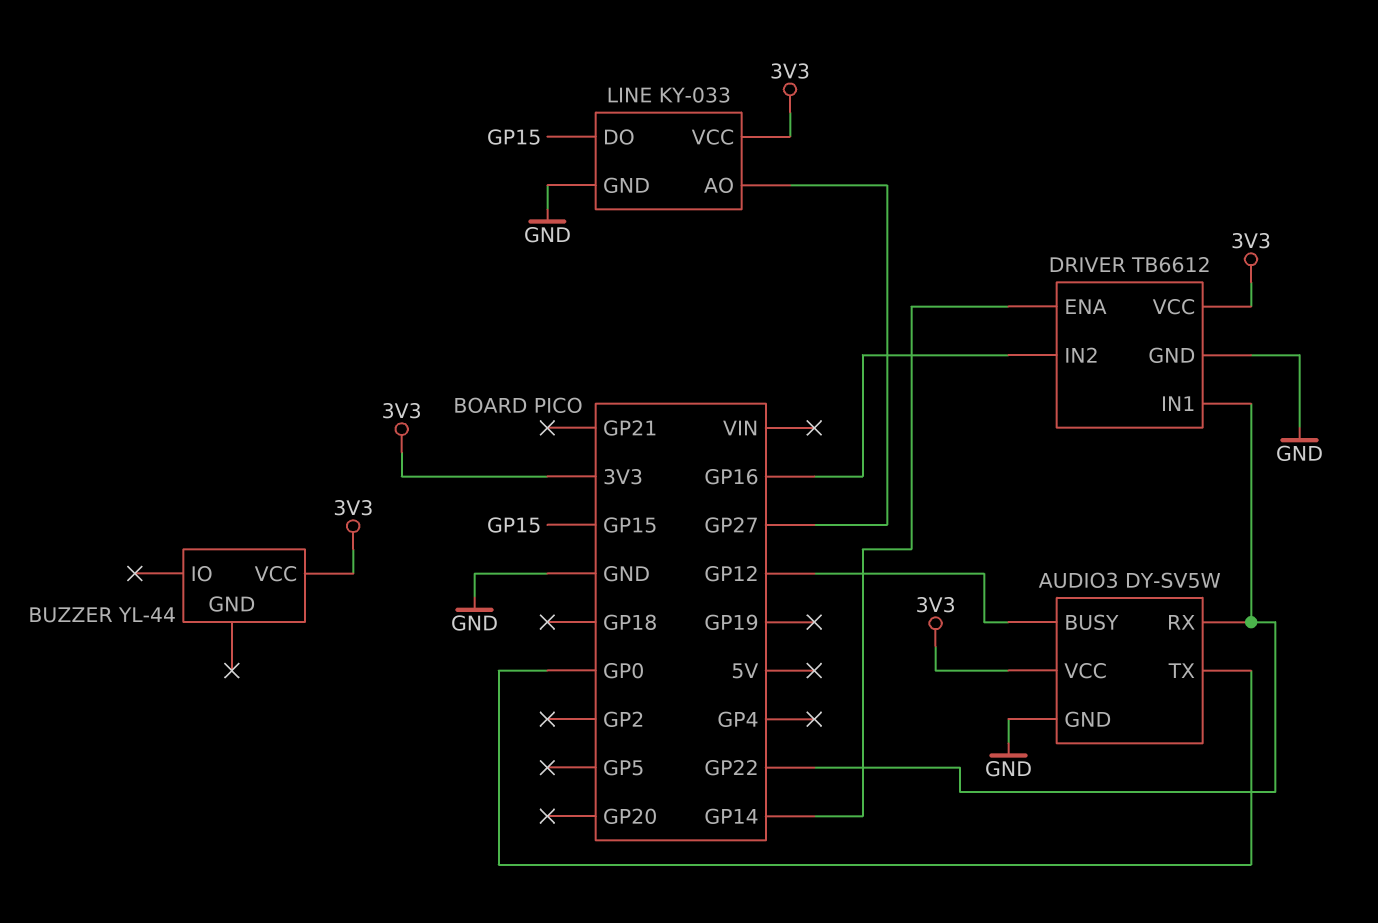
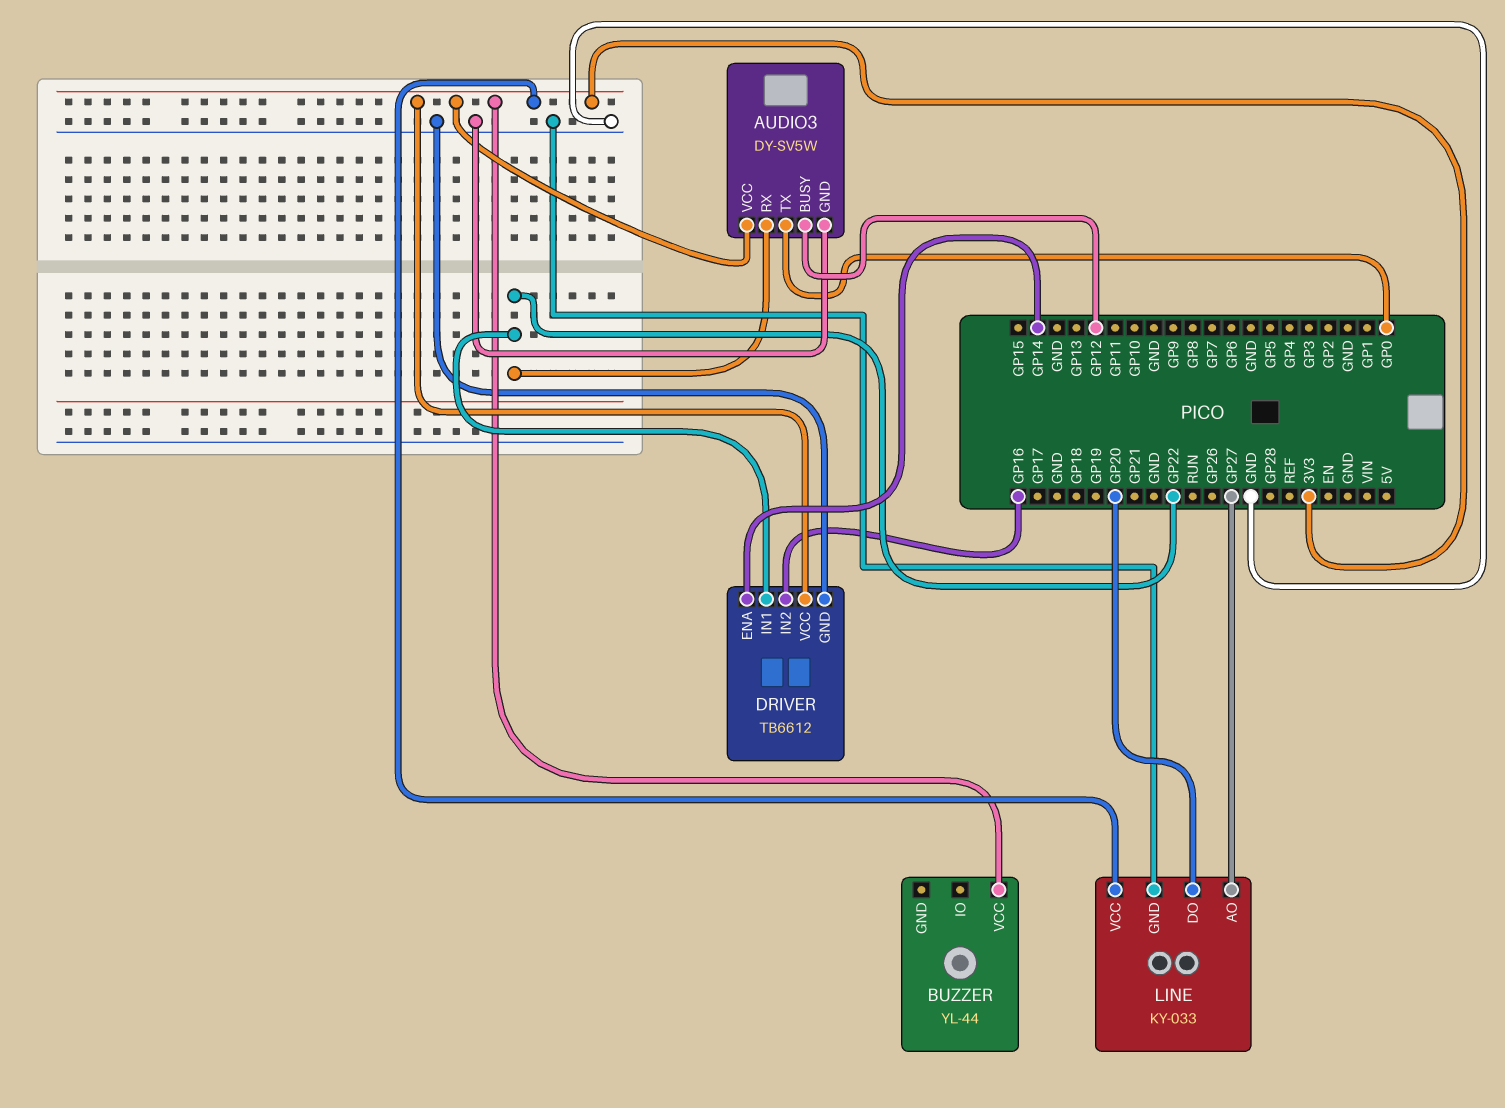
LINE pin DO: GP15 -> GP20

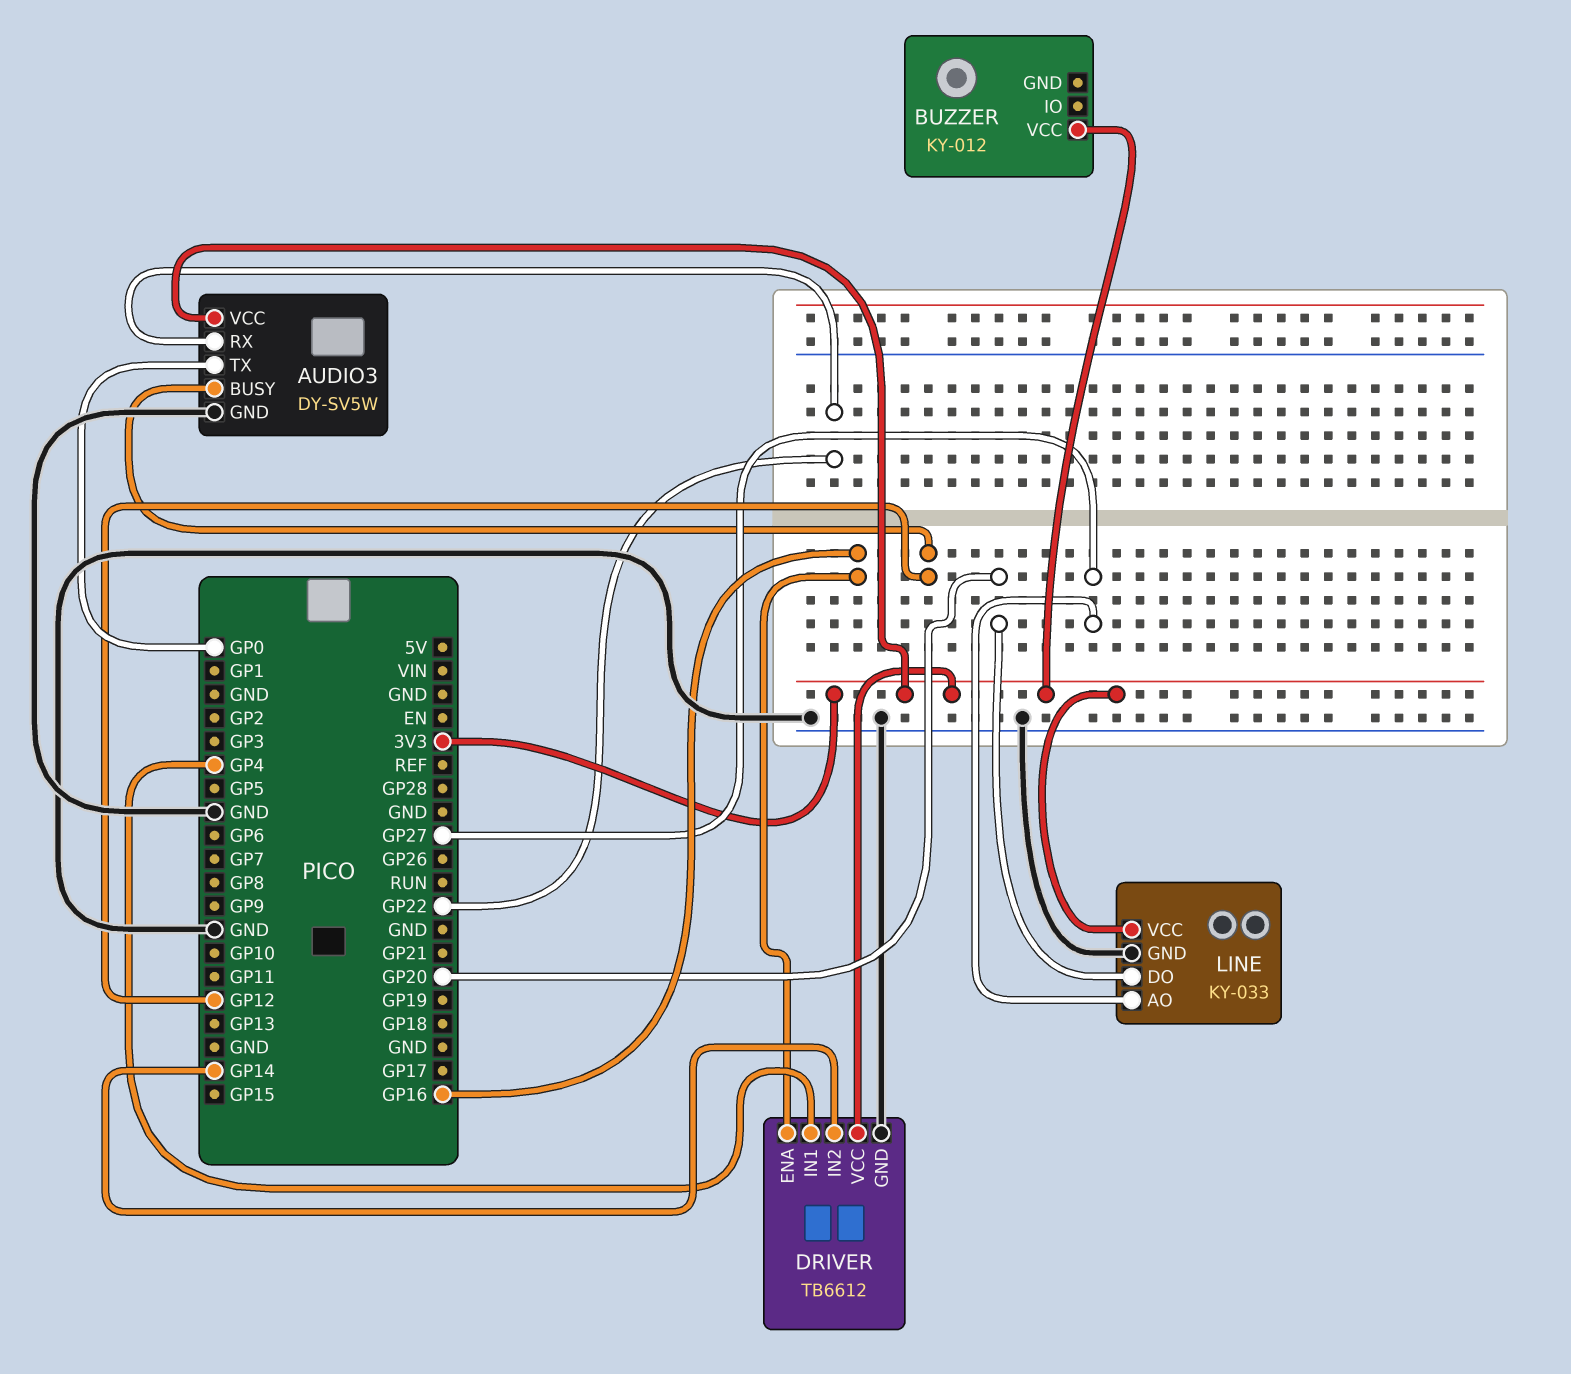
BUZZER: YL-44 -> KY-012
DRIVER pin ENA: GP14 -> GP16
DRIVER pin IN1: GP22 -> GP4
DRIVER pin IN2: GP16 -> GP14

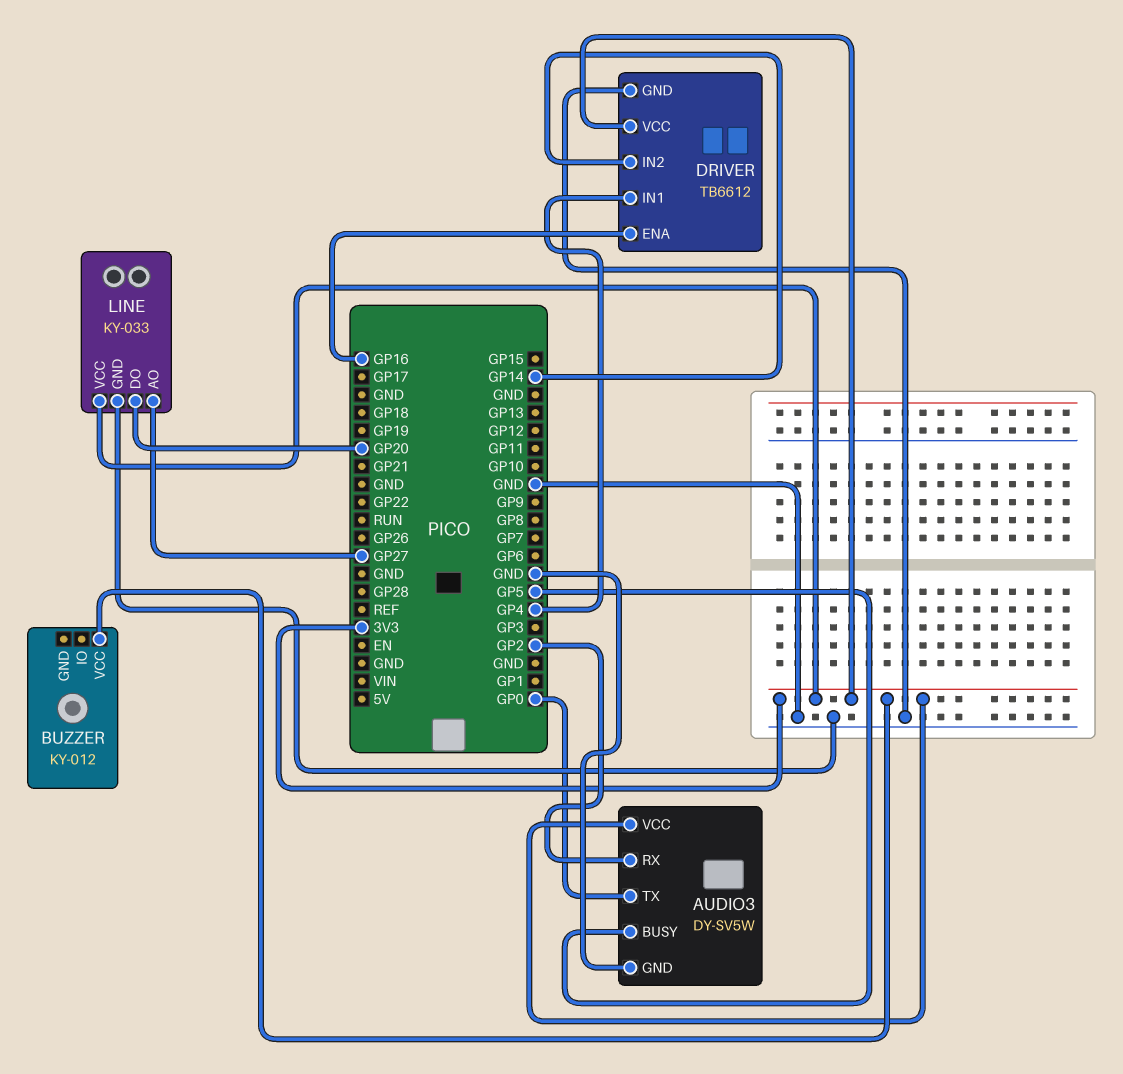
AUDIO3 pin BUSY: GP12 -> GP5
AUDIO3 pin RX: GP22 -> GP2

